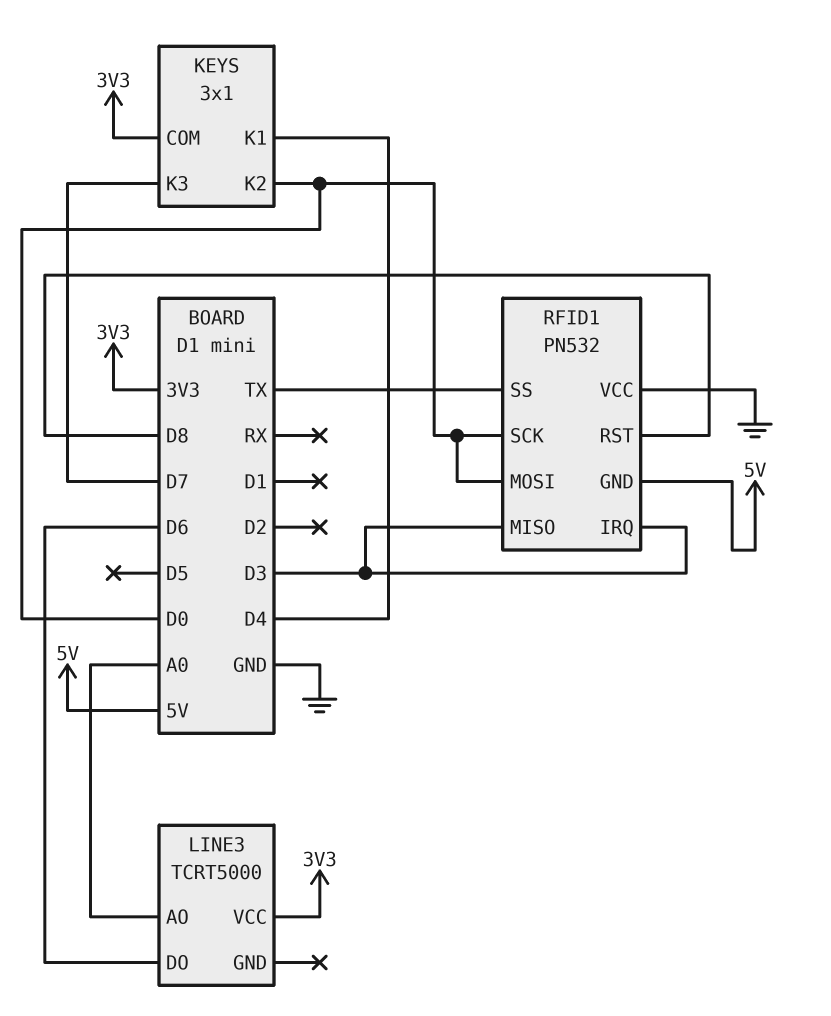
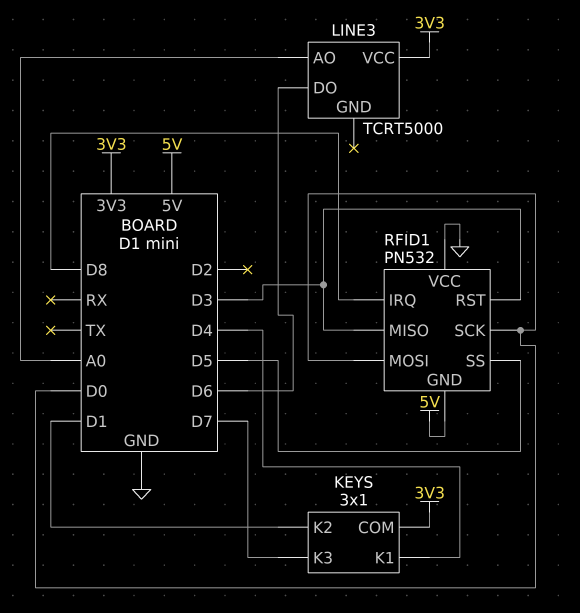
KEYS pin K2: D0 -> D1
RFID1 pin IRQ: D3 -> D8
RFID1 pin RST: D8 -> D3
RFID1 pin SS: TX -> D5

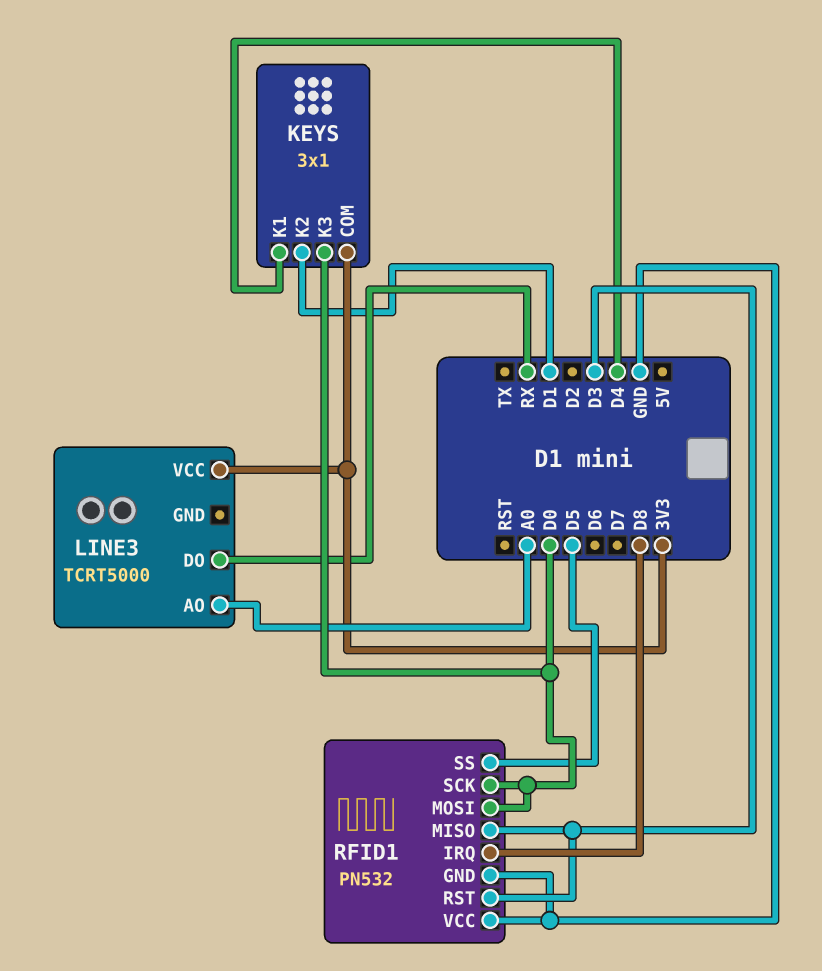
KEYS pin K3: D7 -> D0
LINE3 pin DO: D6 -> RX
RFID1 pin GND: 5V -> GND

